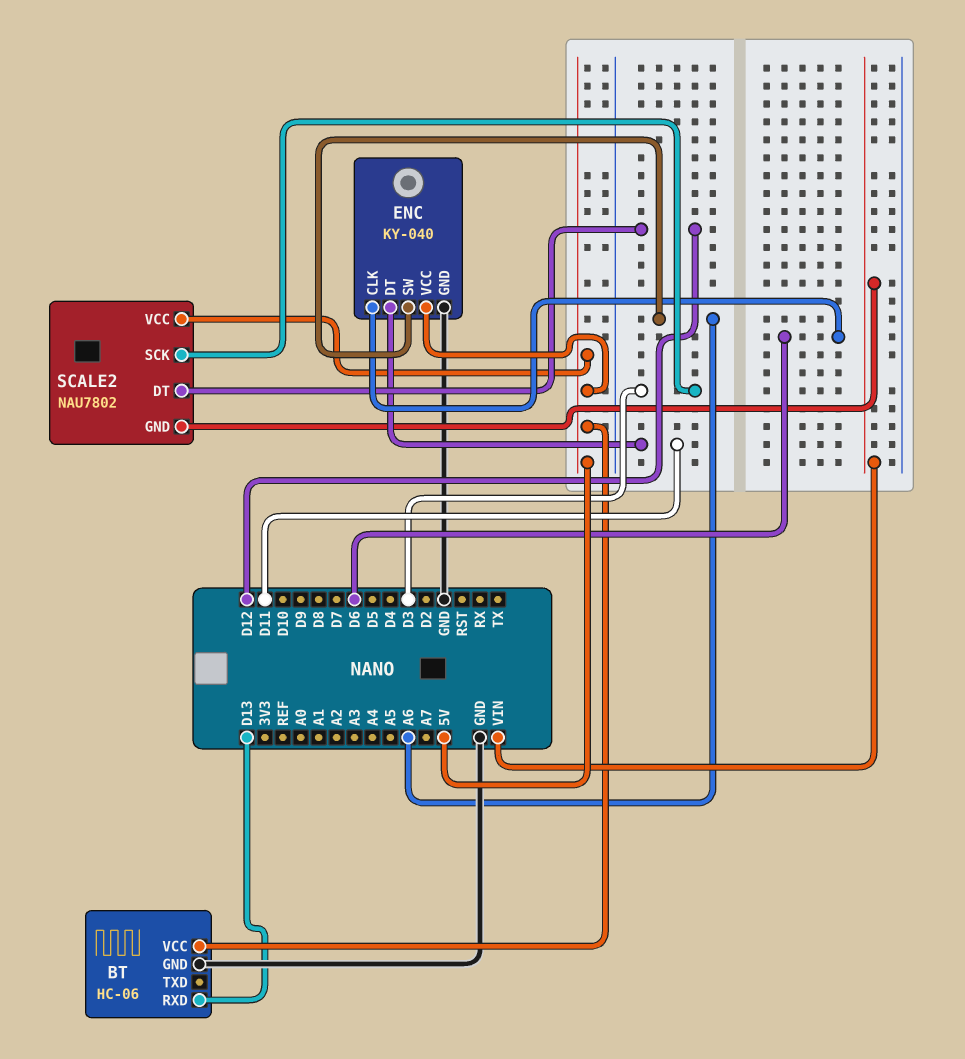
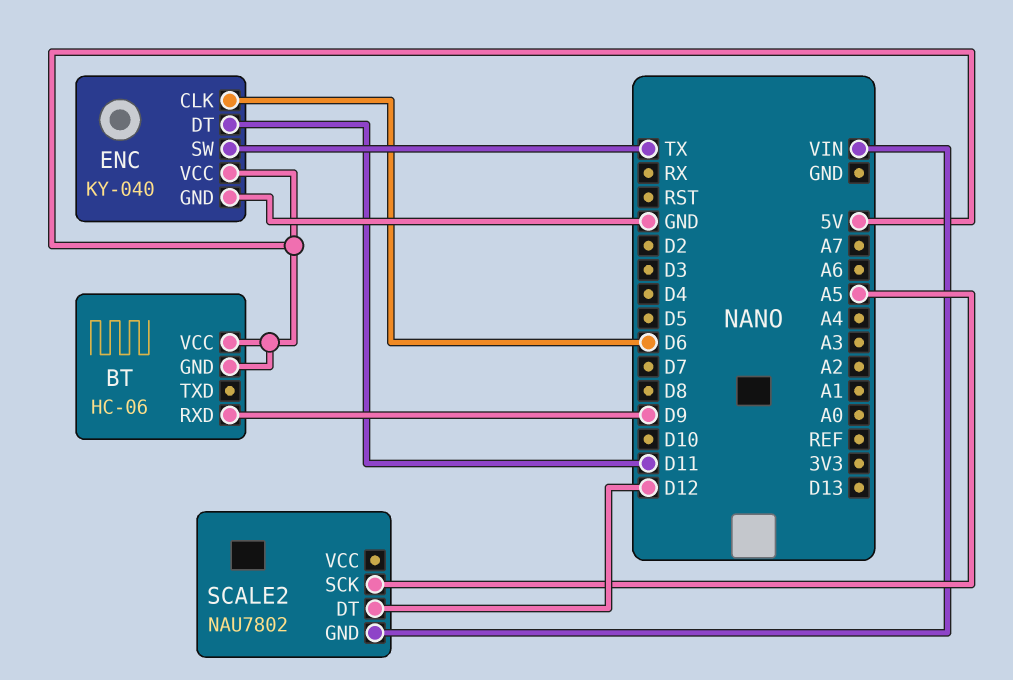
BT pin GND: GND -> 5V
BT pin RXD: D13 -> D9
ENC pin SW: A6 -> TX
SCALE2 pin SCK: D3 -> A5
SCALE2 pin VCC: 5V -> none

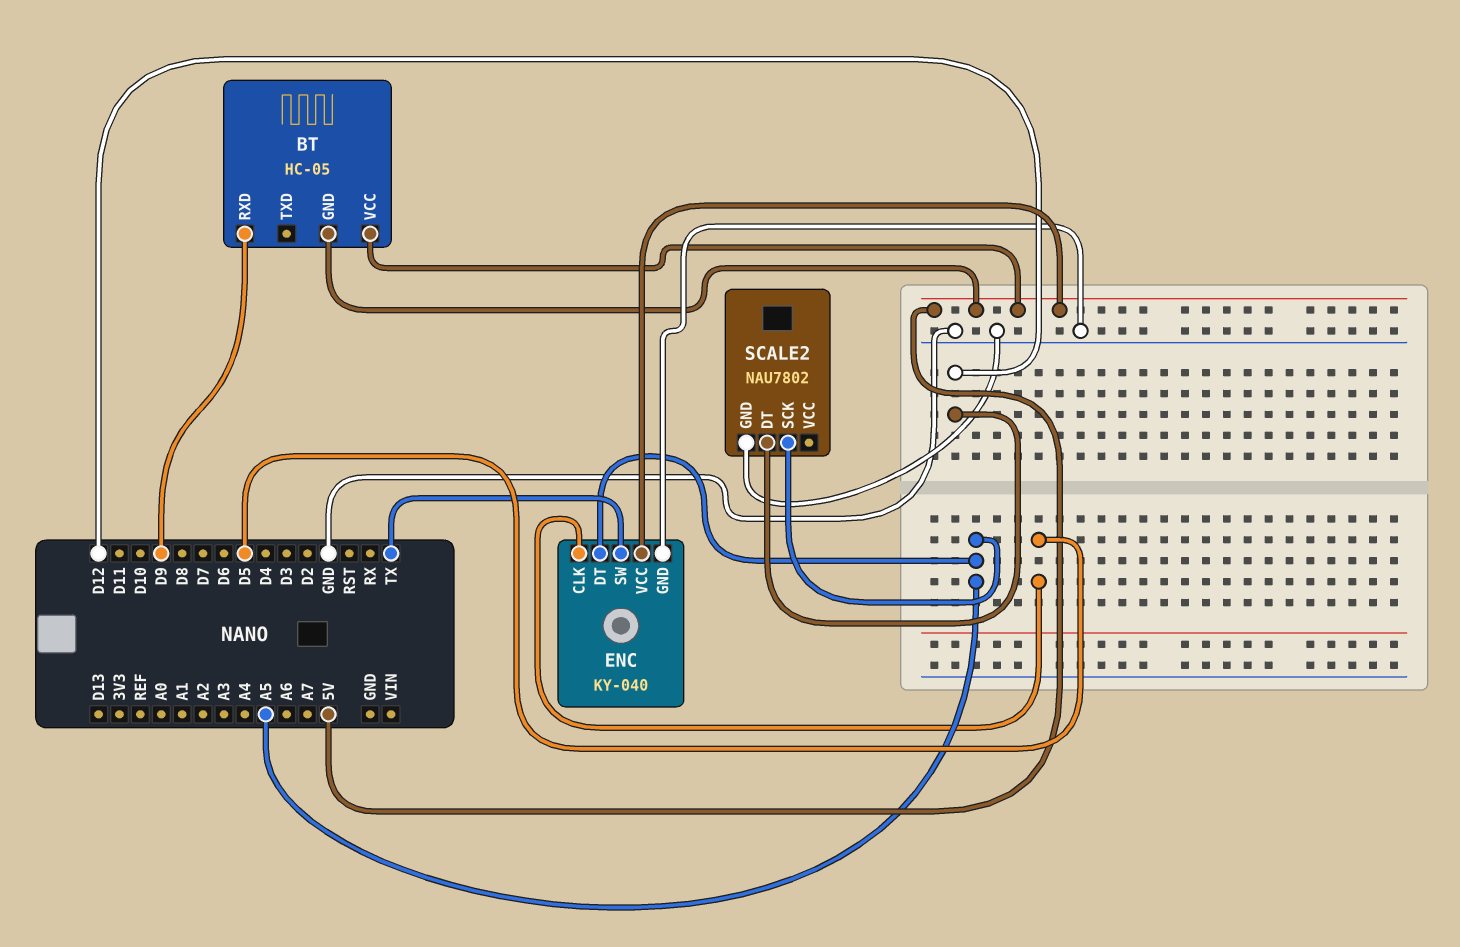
BT: HC-06 -> HC-05
ENC pin CLK: D6 -> D5
ENC pin DT: D11 -> A5
SCALE2 pin GND: VIN -> GND

